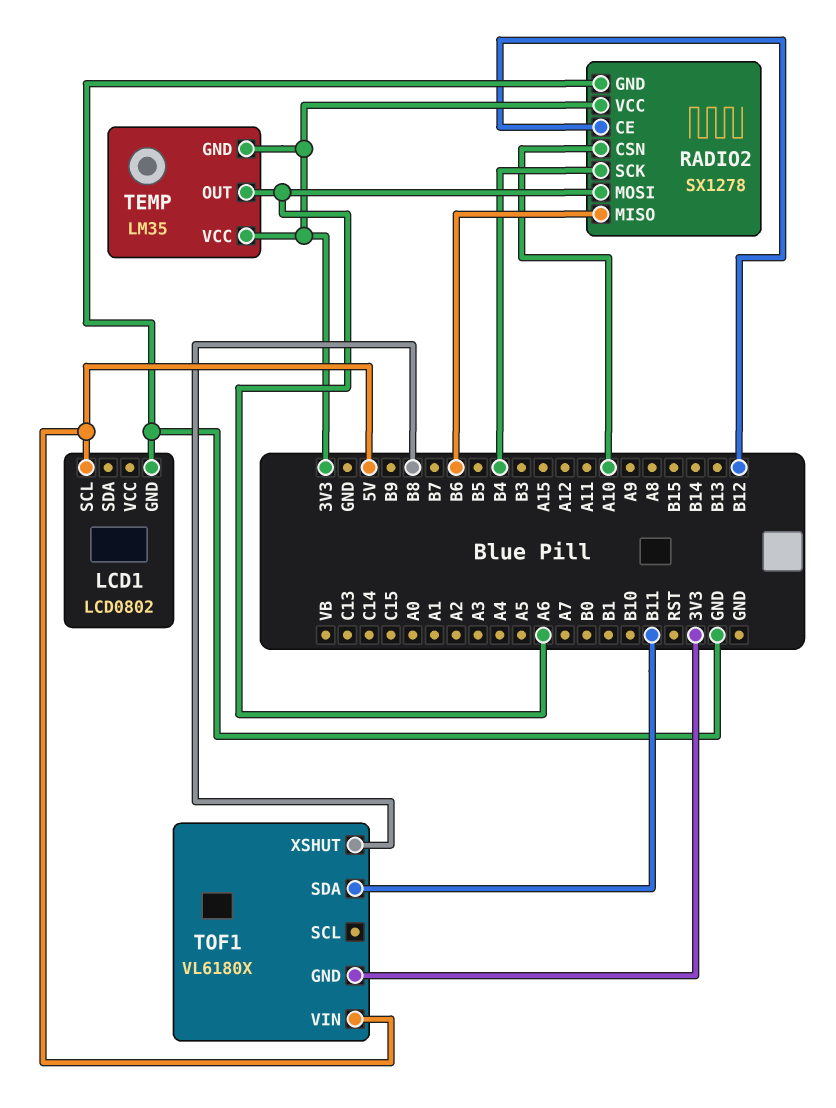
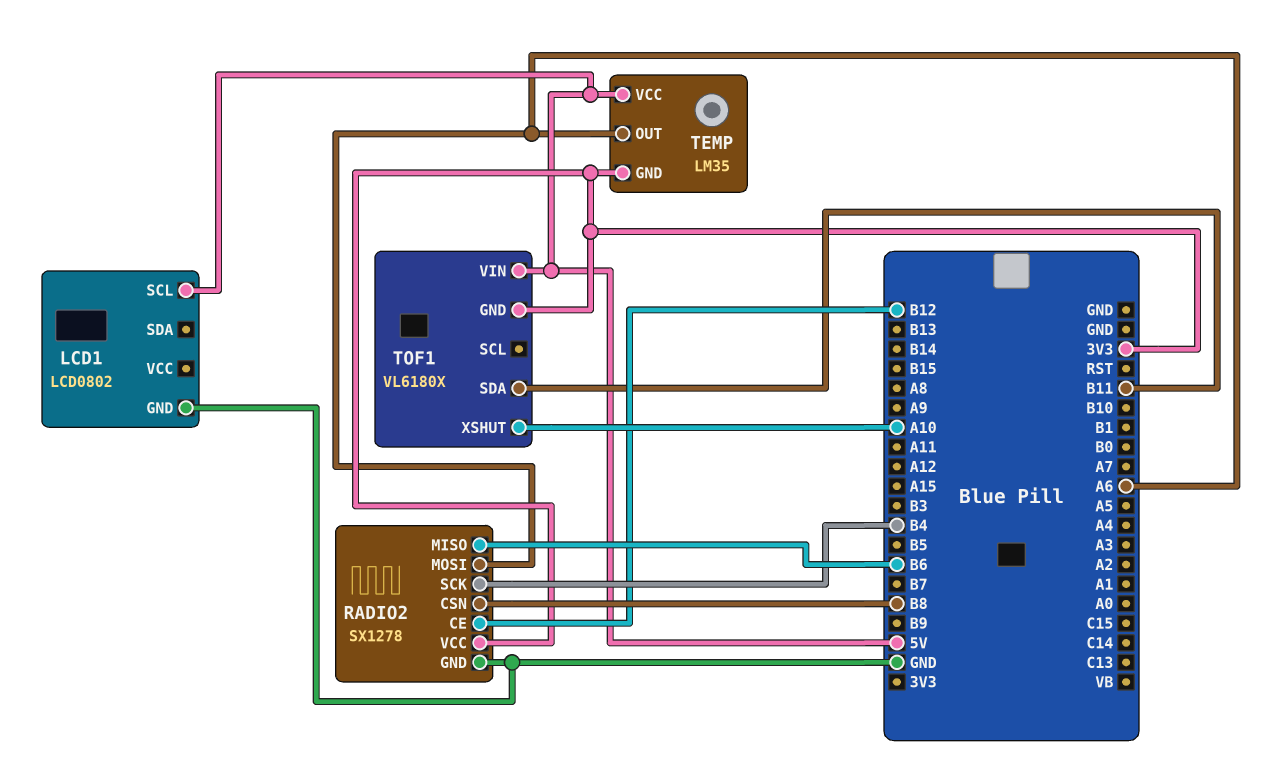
RADIO2 pin CSN: A10 -> B8
TEMP pin VCC: 3V3 -> 5V
TOF1 pin XSHUT: B8 -> A10

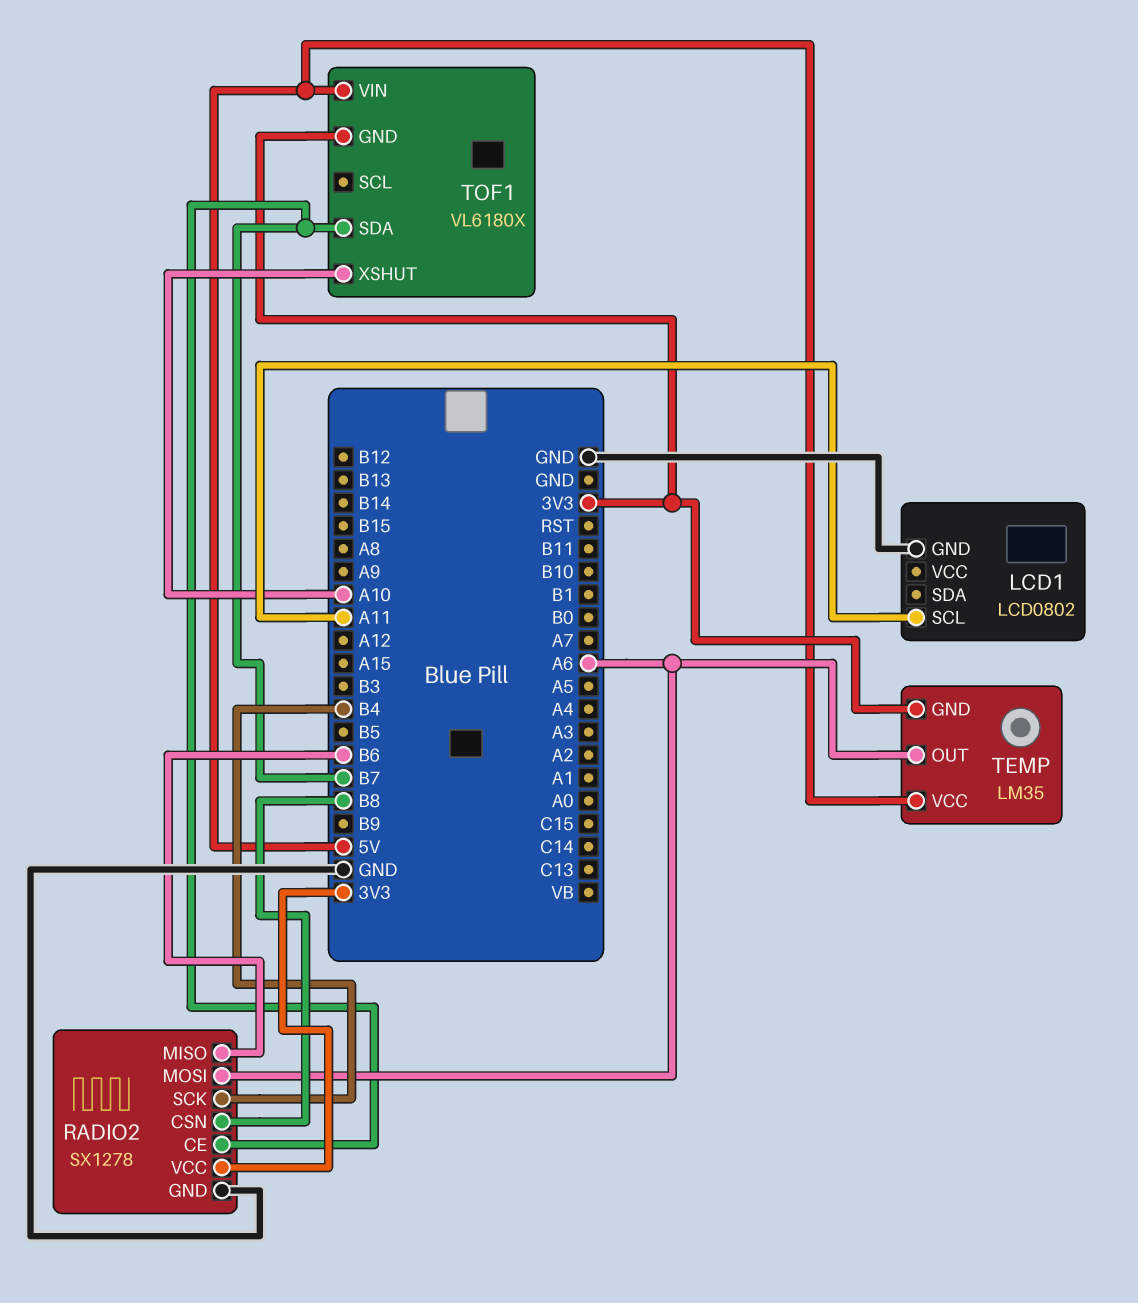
LCD1 pin SCL: 5V -> A11
RADIO2 pin CE: B12 -> B7
TOF1 pin SDA: B11 -> B7

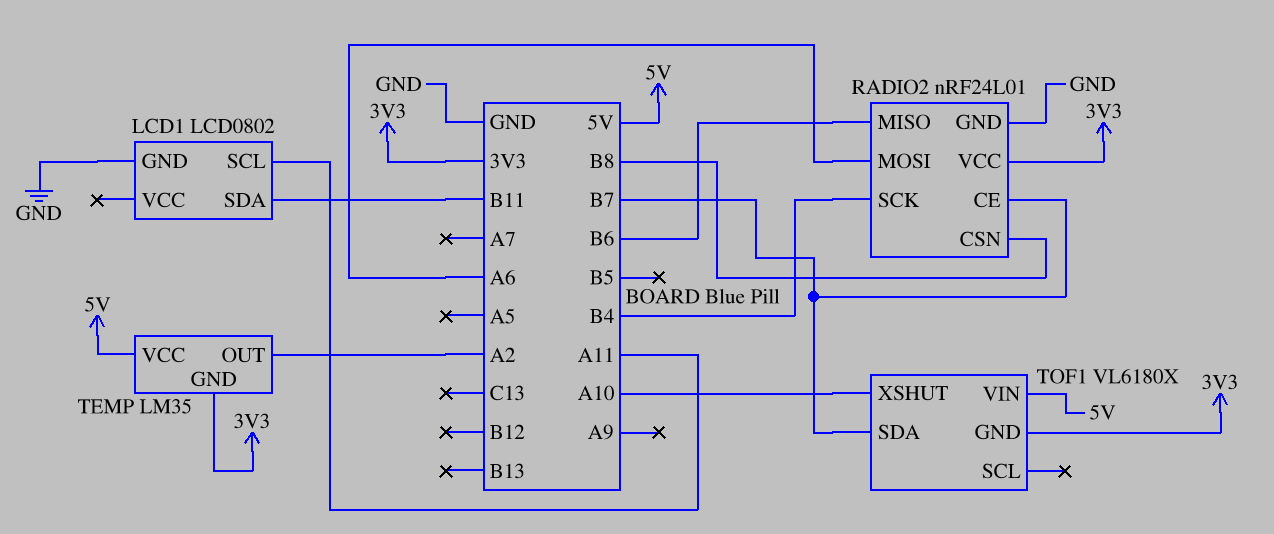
LCD1 pin SDA: none -> B11
RADIO2: SX1278 -> nRF24L01
TEMP pin OUT: A6 -> A2

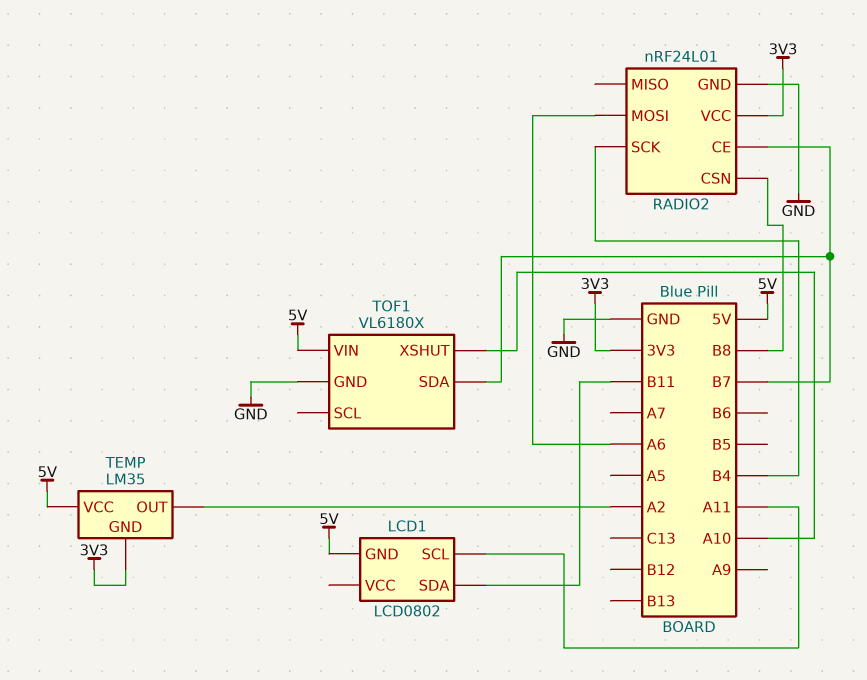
LCD1 pin GND: GND -> 5V
RADIO2 pin MISO: B6 -> none
TOF1 pin GND: 3V3 -> GND

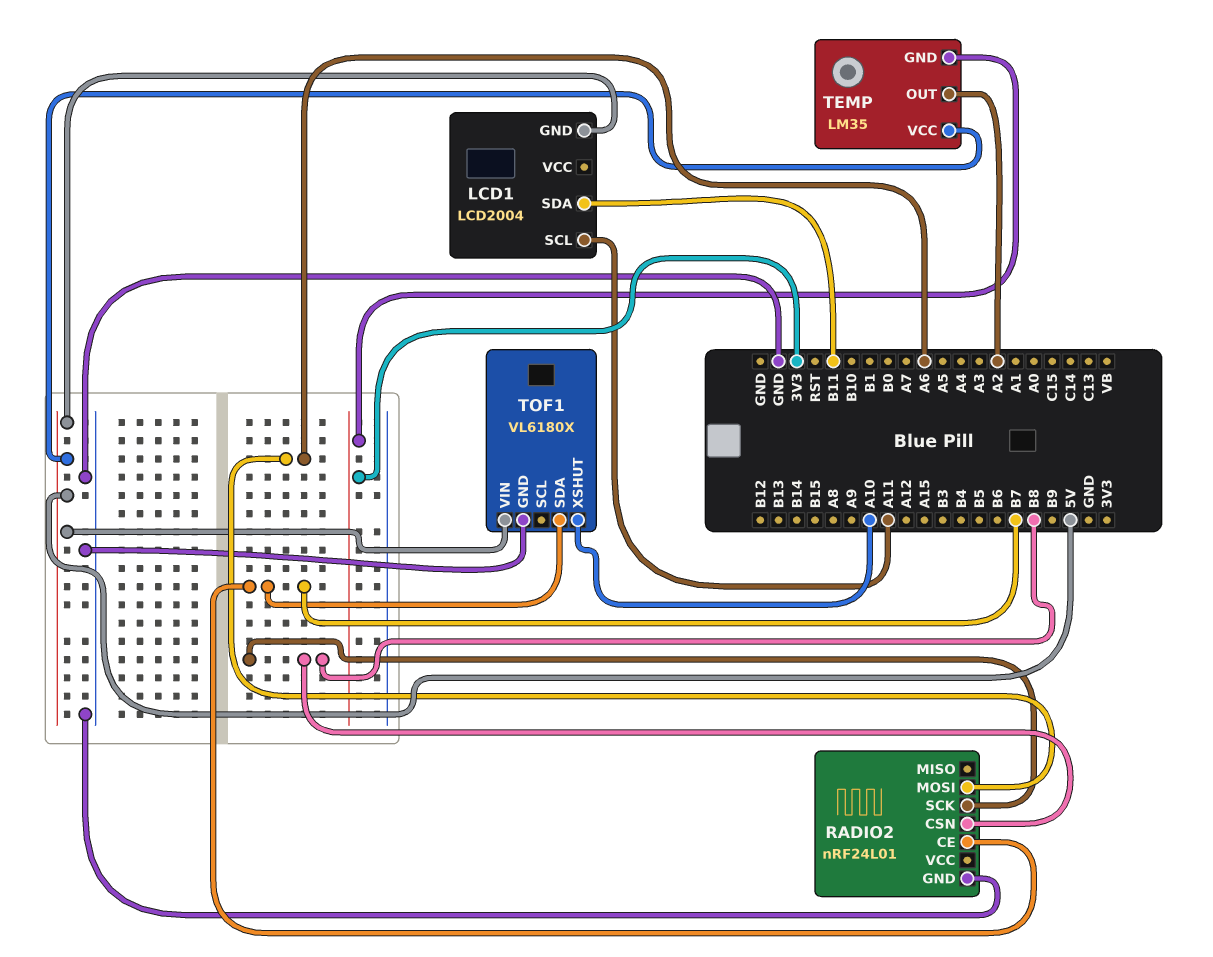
LCD1: LCD0802 -> LCD2004
RADIO2 pin SCK: B4 -> B8
RADIO2 pin VCC: 3V3 -> none

